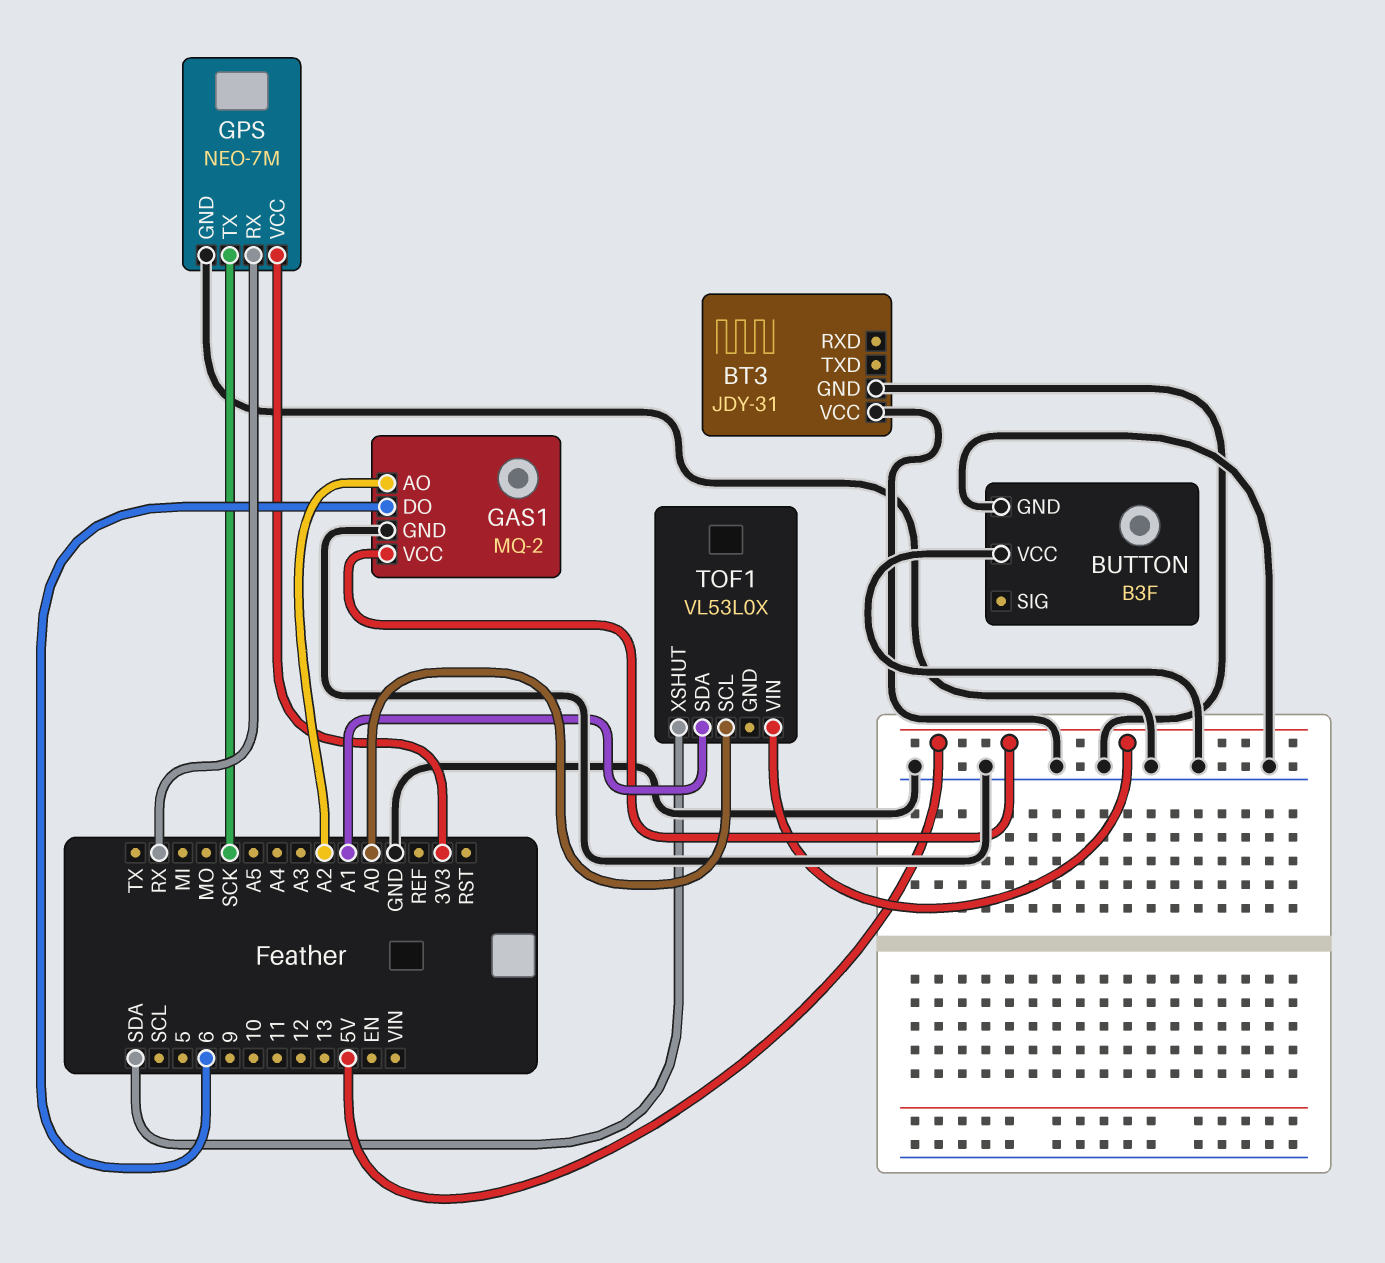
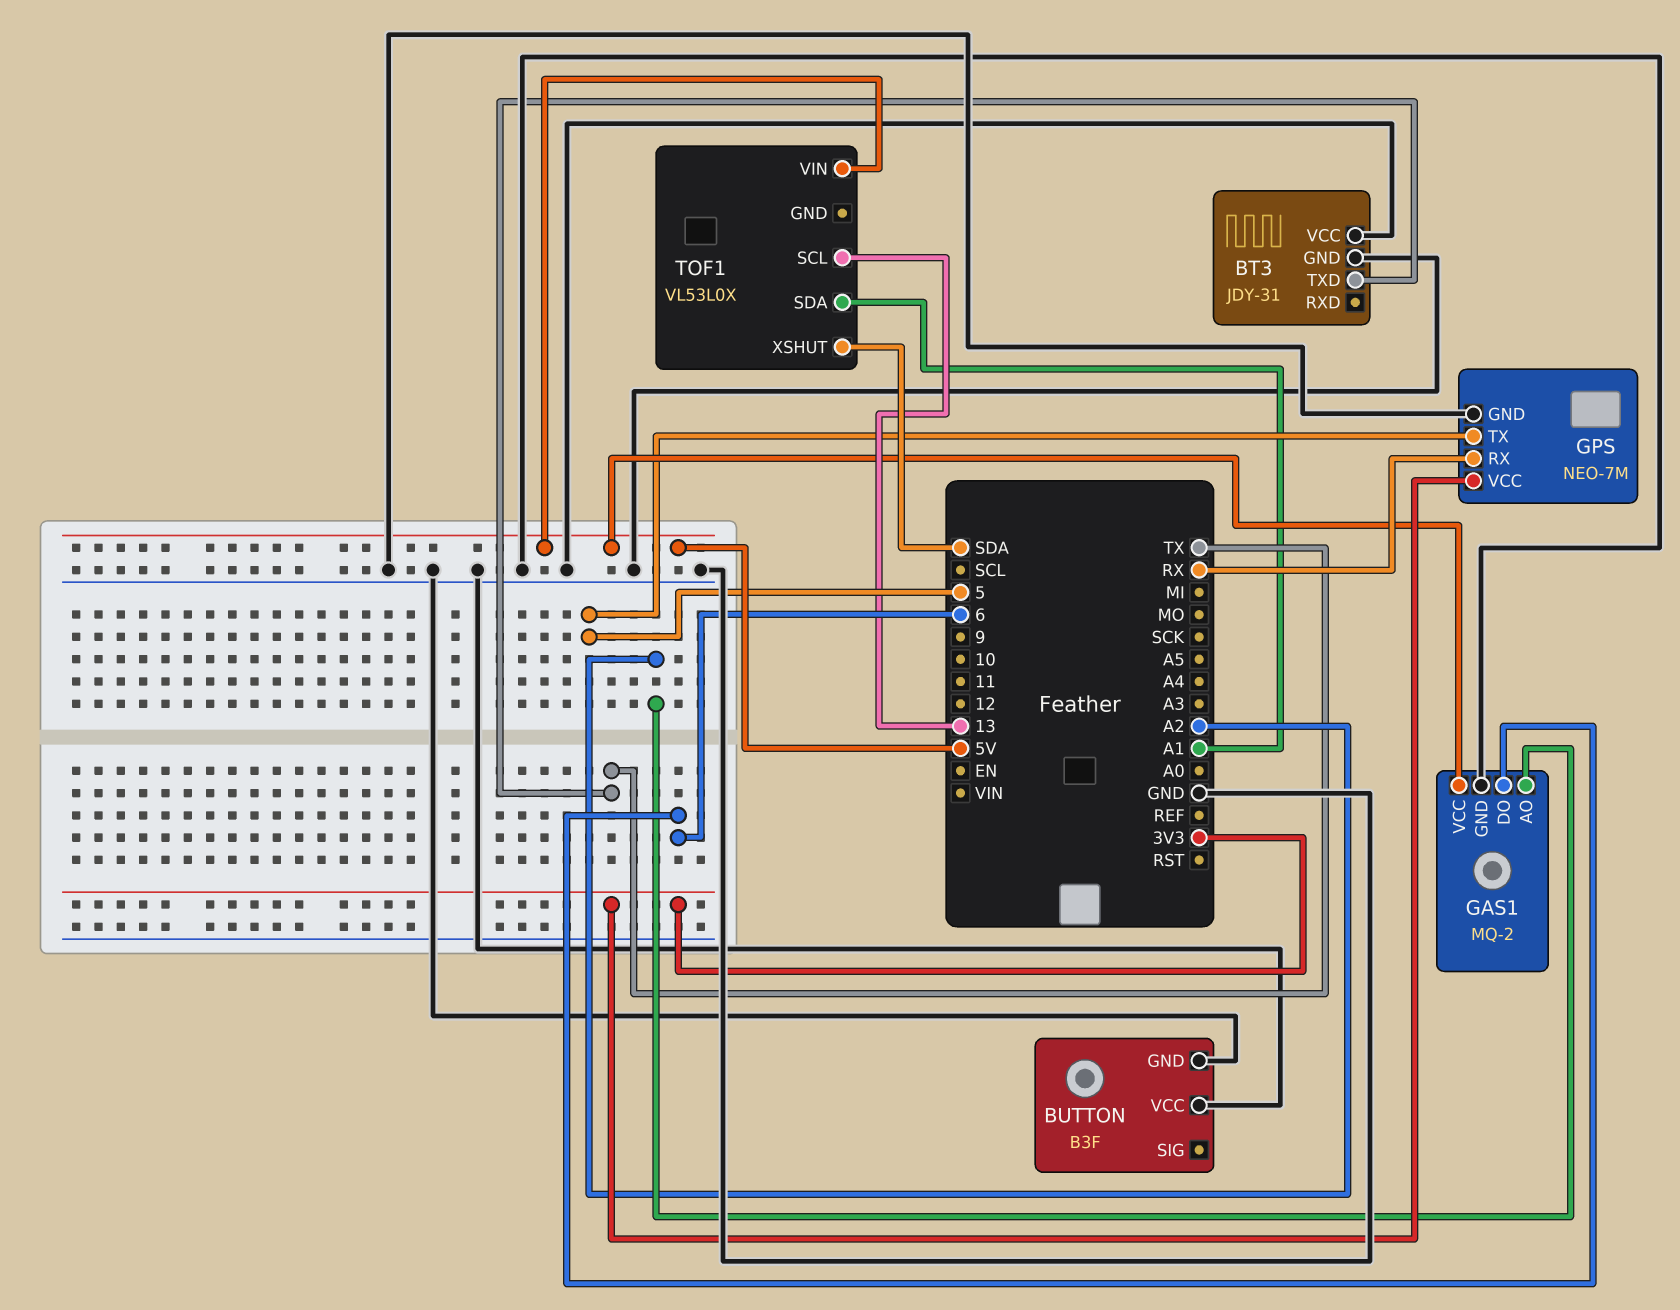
BT3 pin TXD: none -> TX
GPS pin TX: SCK -> 5
TOF1 pin SCL: A0 -> 13

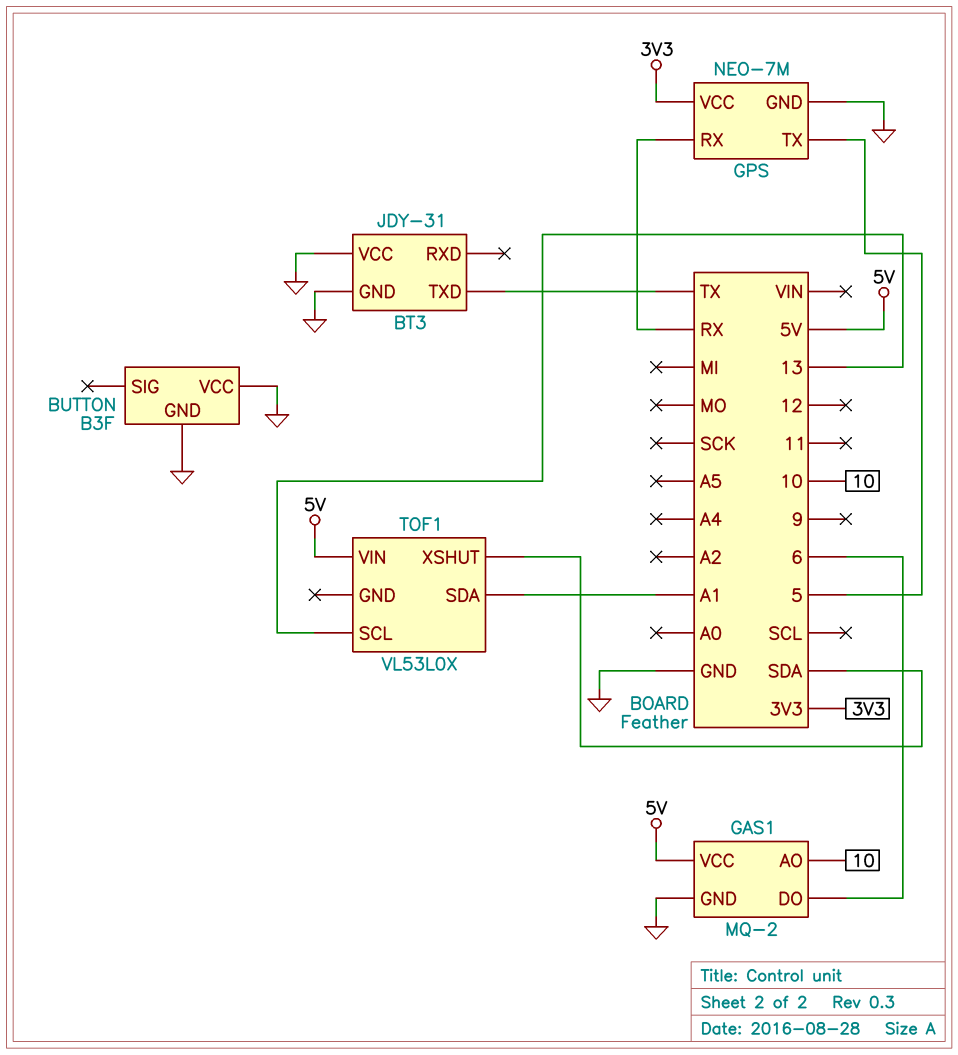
GAS1 pin AO: A2 -> 10

